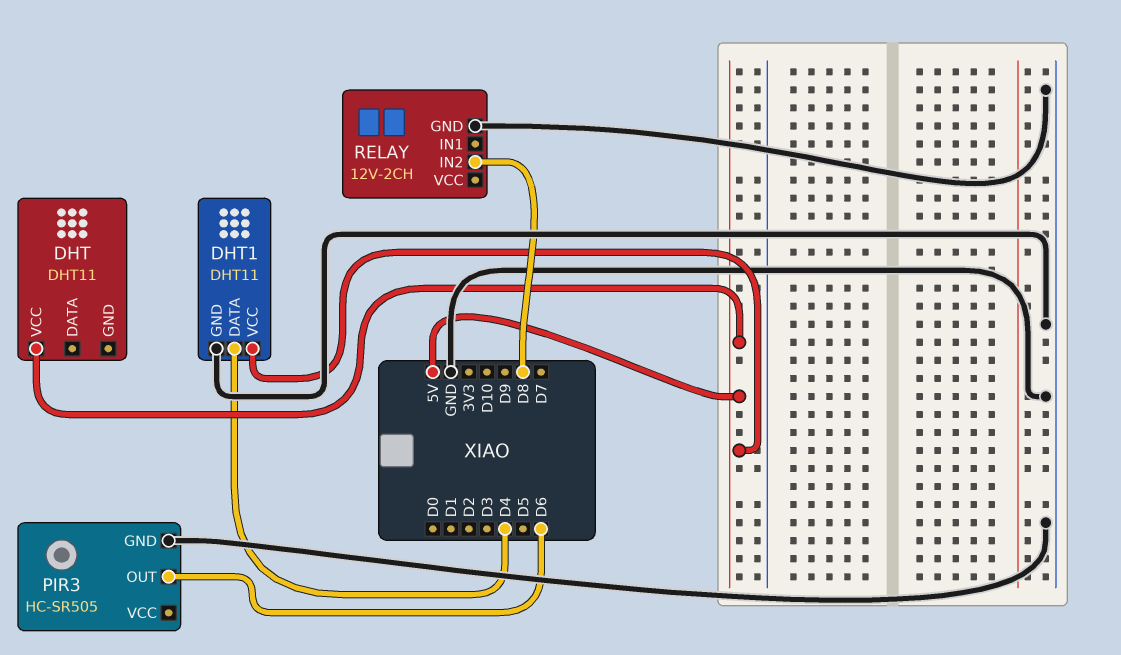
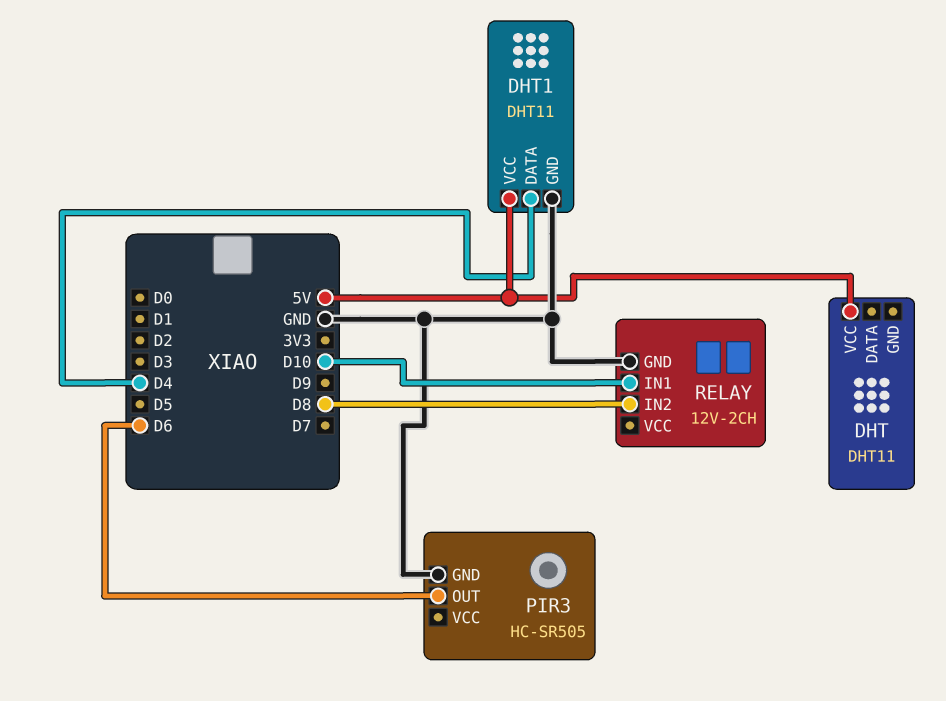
RELAY pin IN1: none -> D10

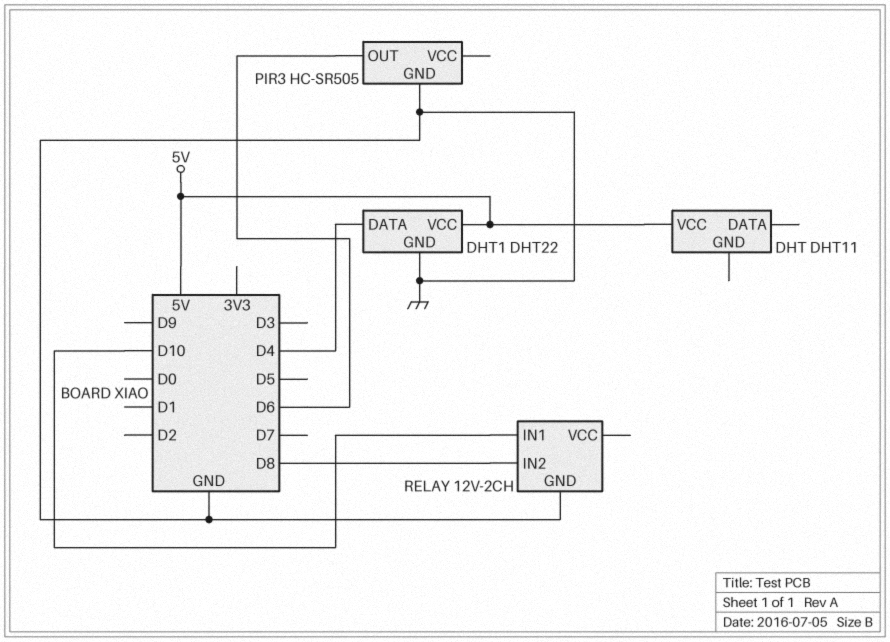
DHT1: DHT11 -> DHT22

